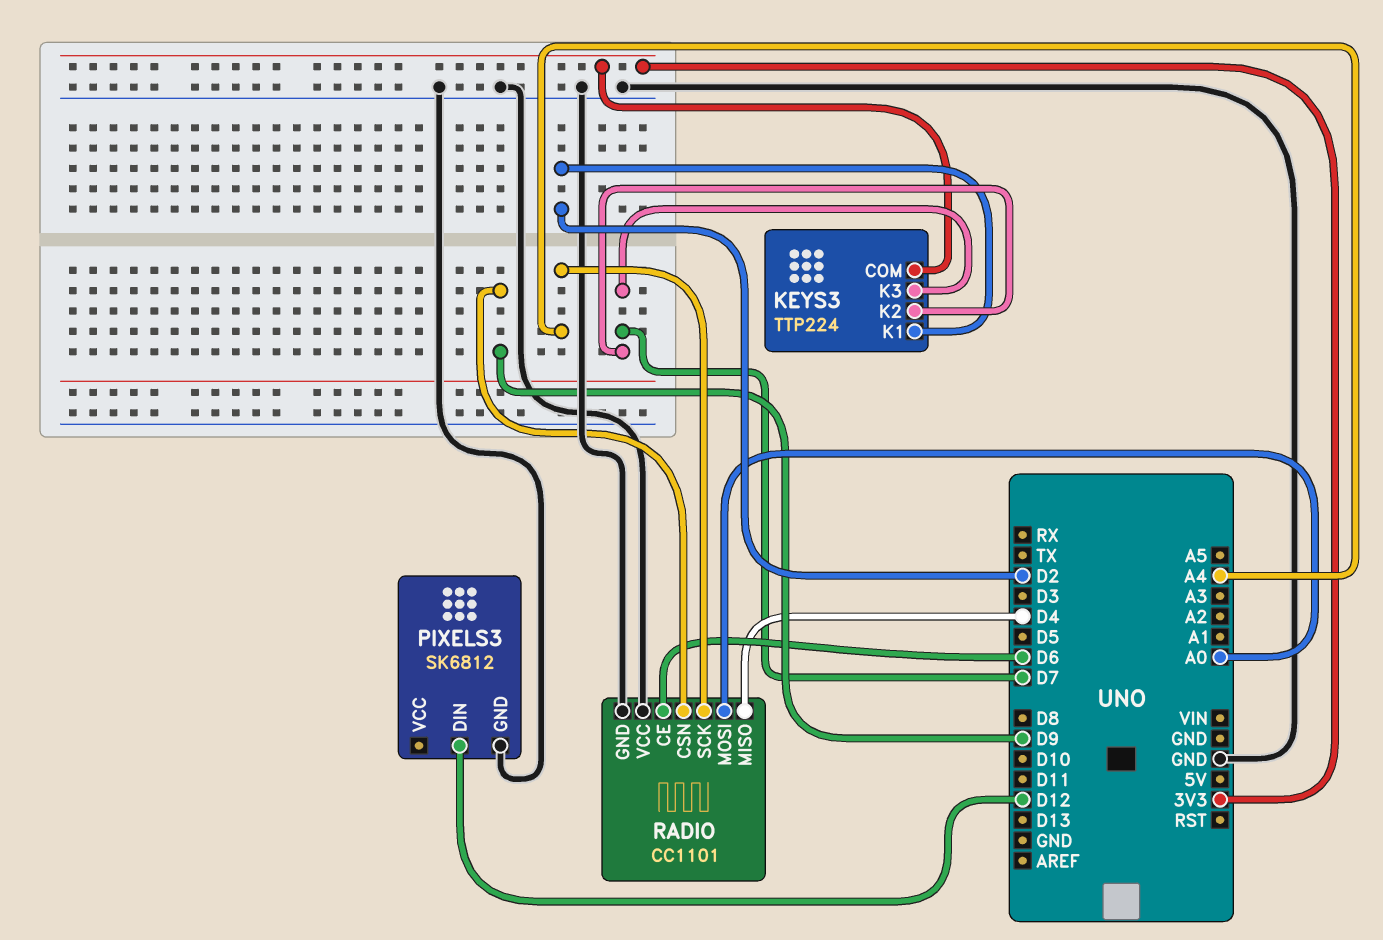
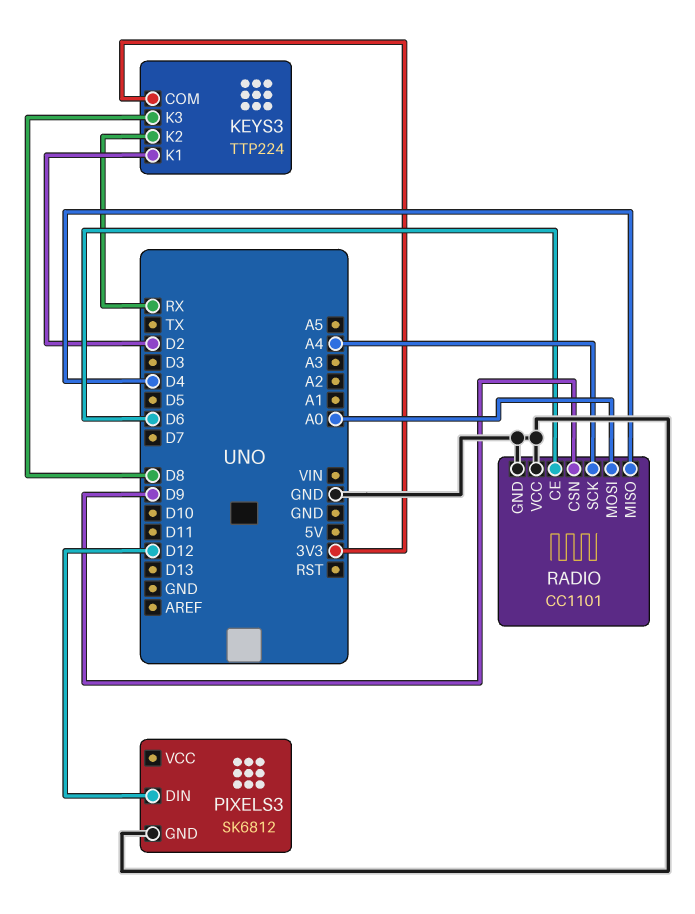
KEYS3 pin K2: D7 -> RX
KEYS3 pin K3: D7 -> D8

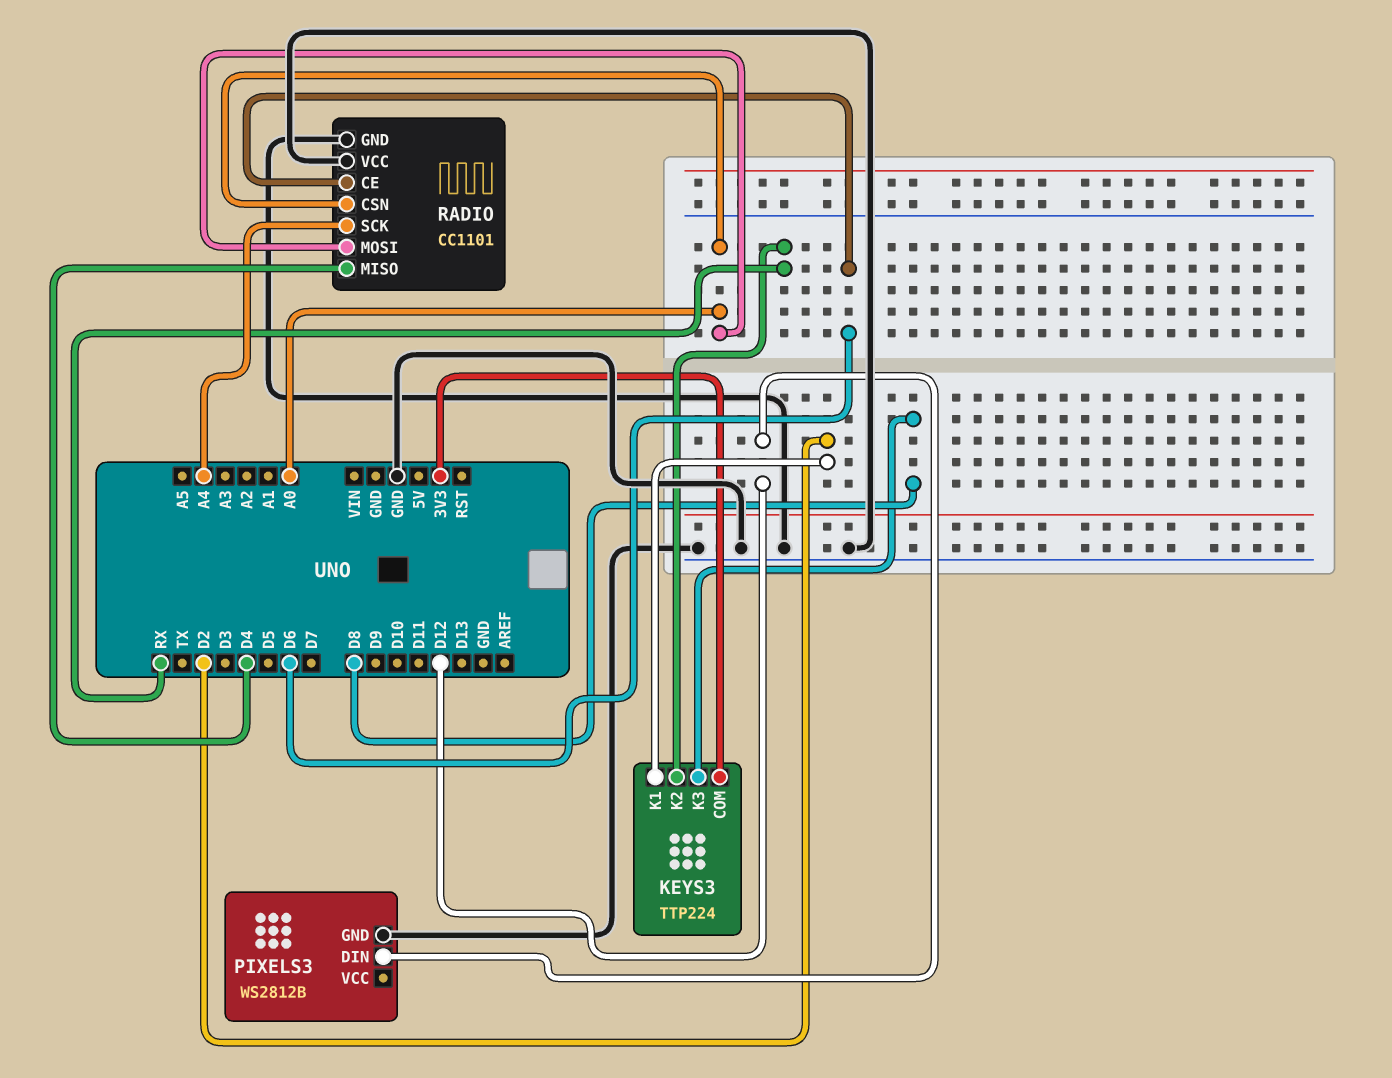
PIXELS3: SK6812 -> WS2812B
RADIO pin CSN: D9 -> A0

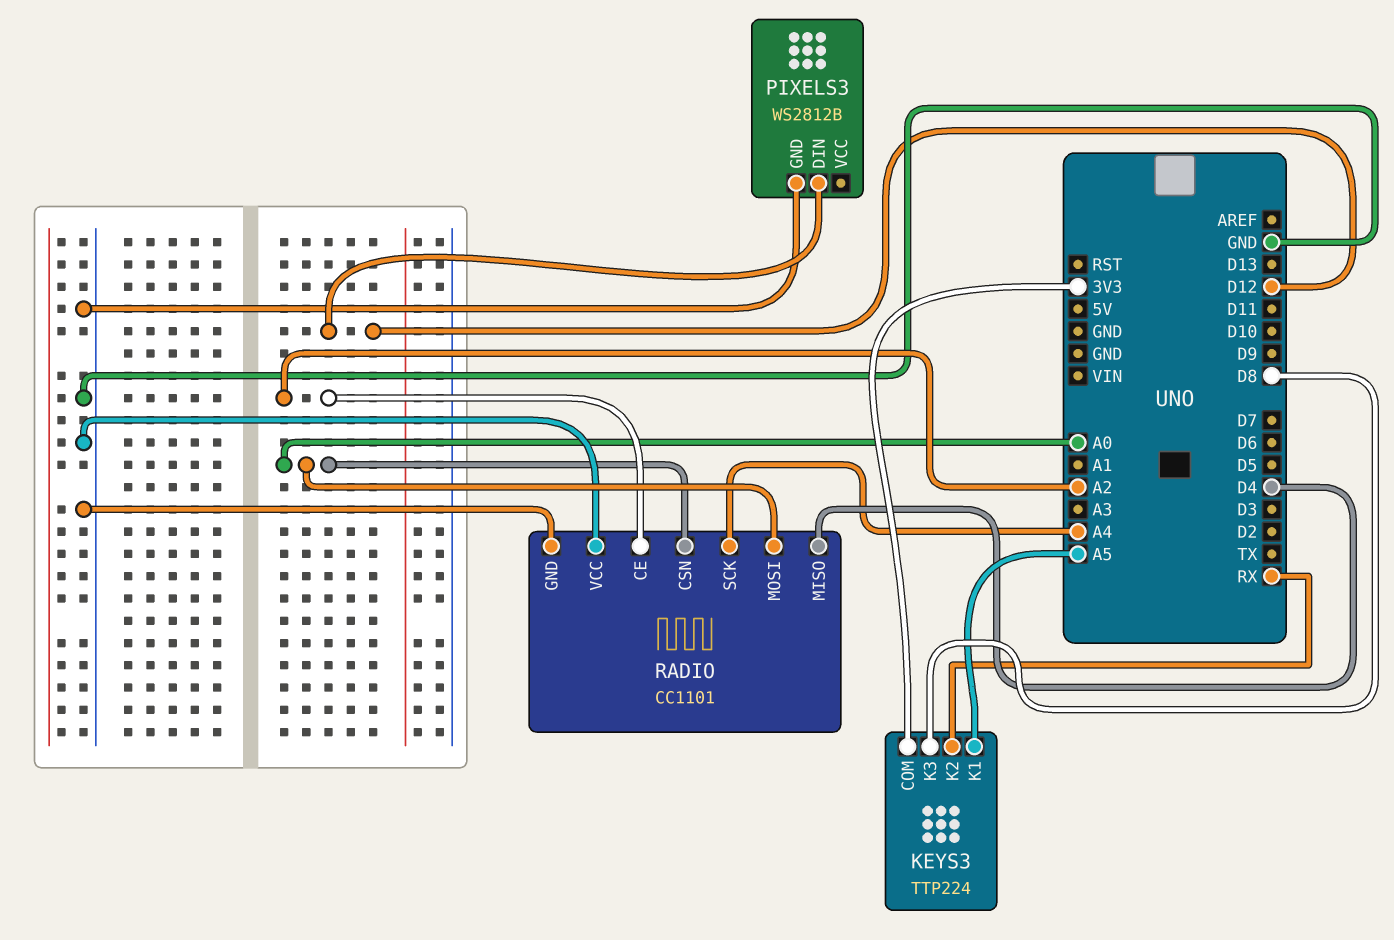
KEYS3 pin K1: D2 -> A5
RADIO pin CE: D6 -> A2

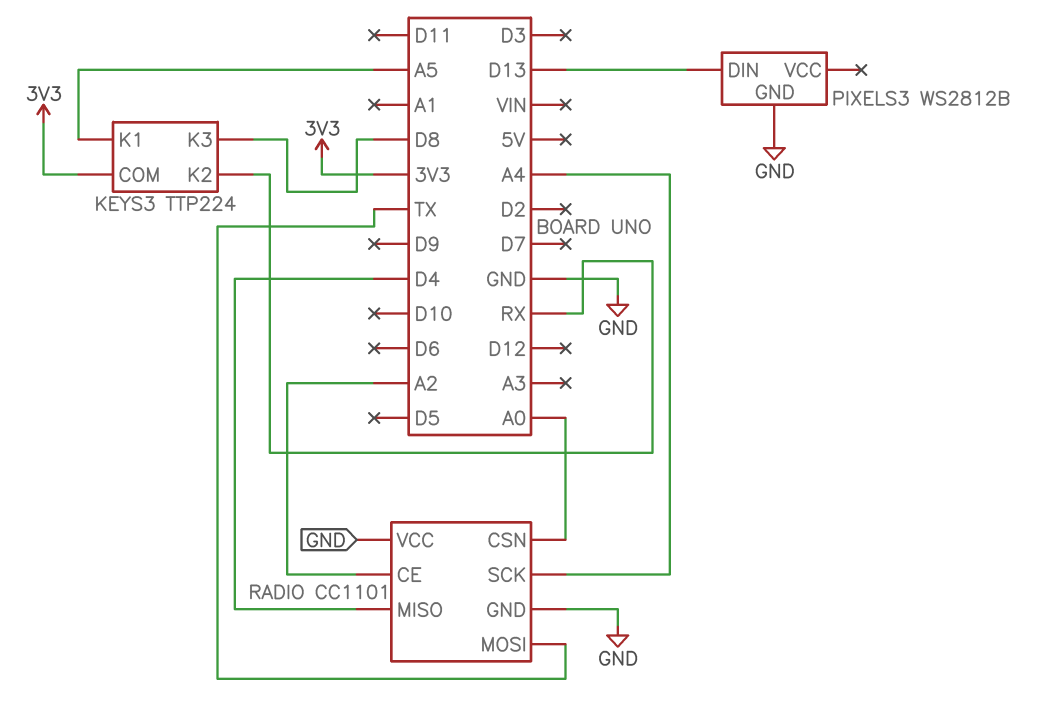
PIXELS3 pin DIN: D12 -> D13
RADIO pin MOSI: A0 -> TX

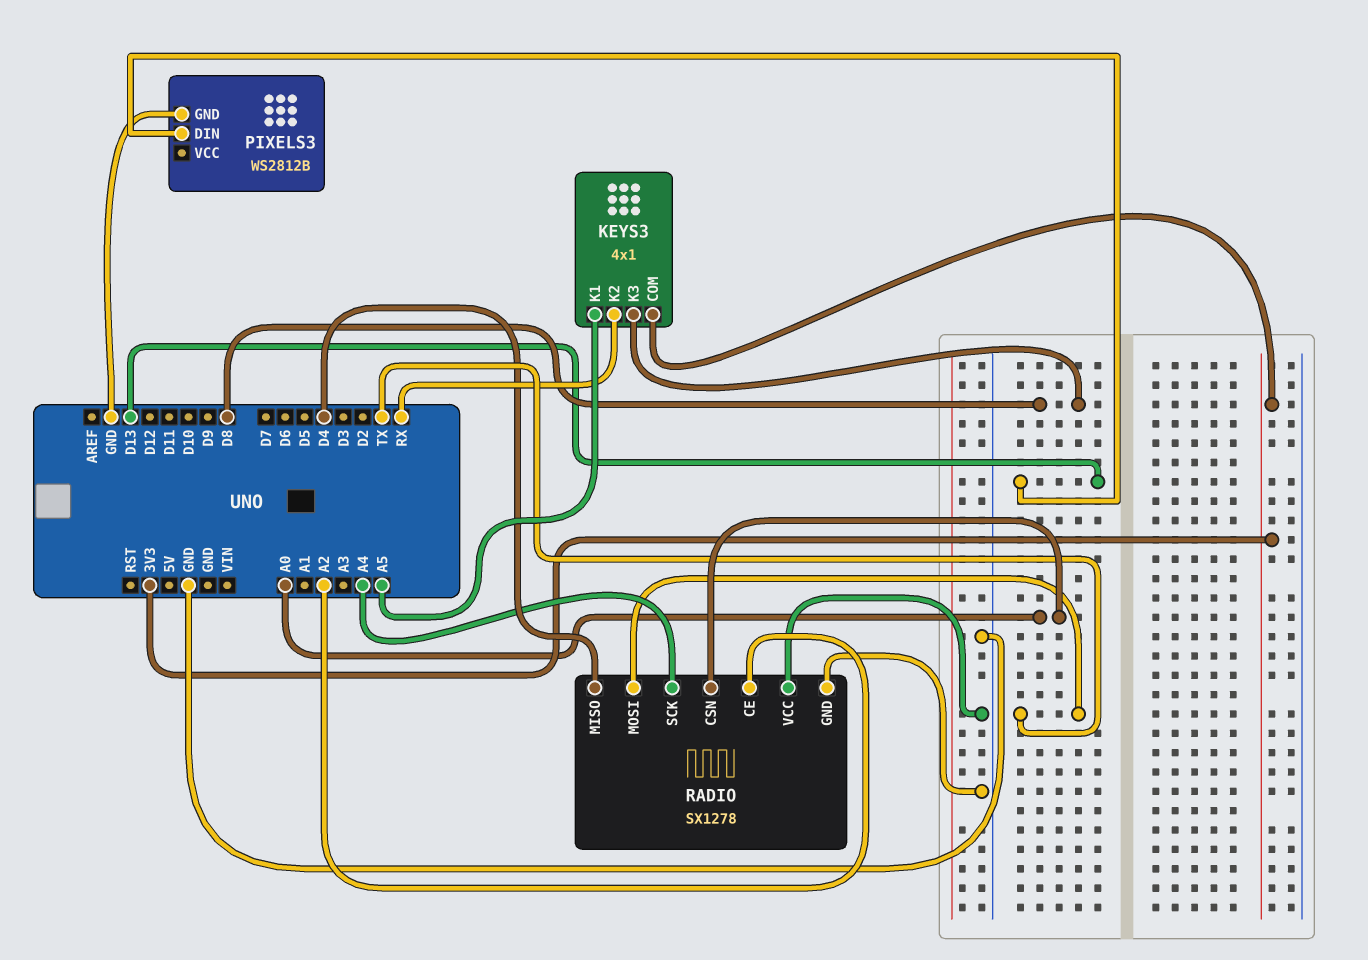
KEYS3: TTP224 -> 4x1
RADIO: CC1101 -> SX1278

